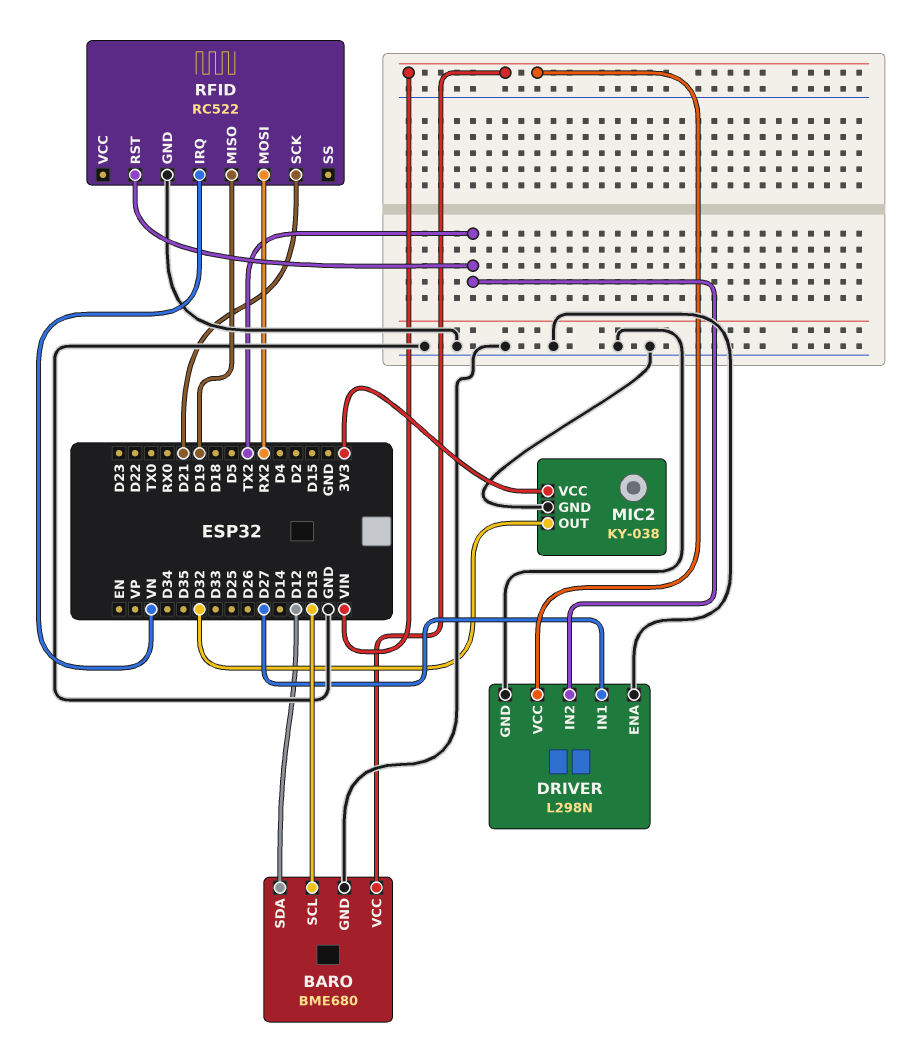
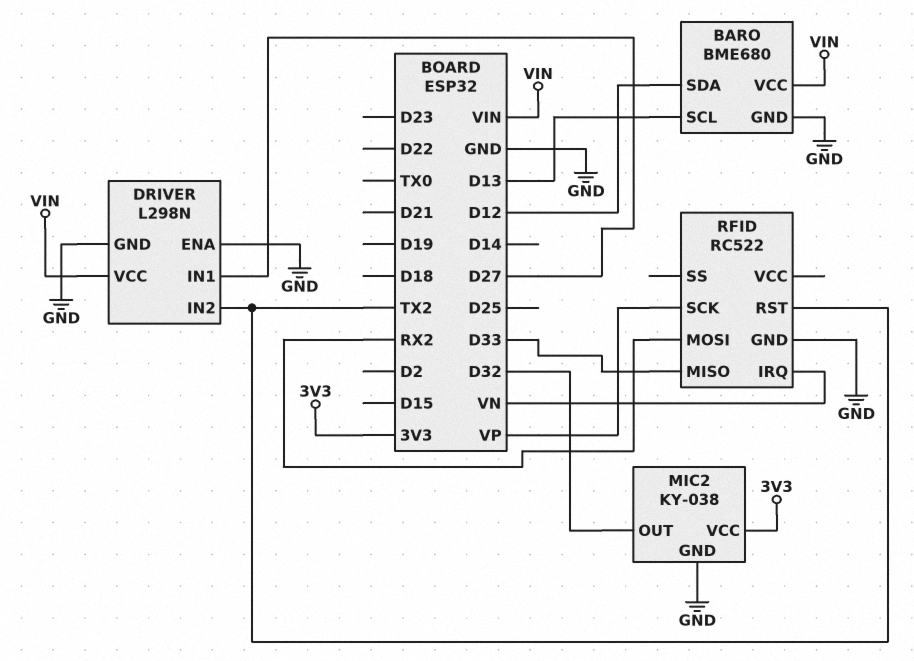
RFID pin MISO: D19 -> D33
RFID pin SCK: D21 -> VP

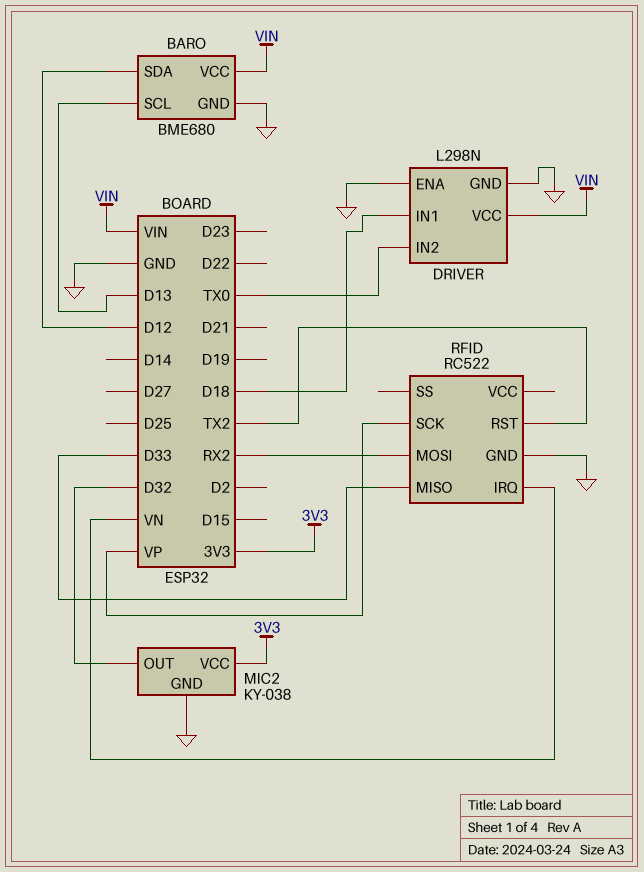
DRIVER pin IN1: D27 -> D18
DRIVER pin IN2: TX2 -> TX0

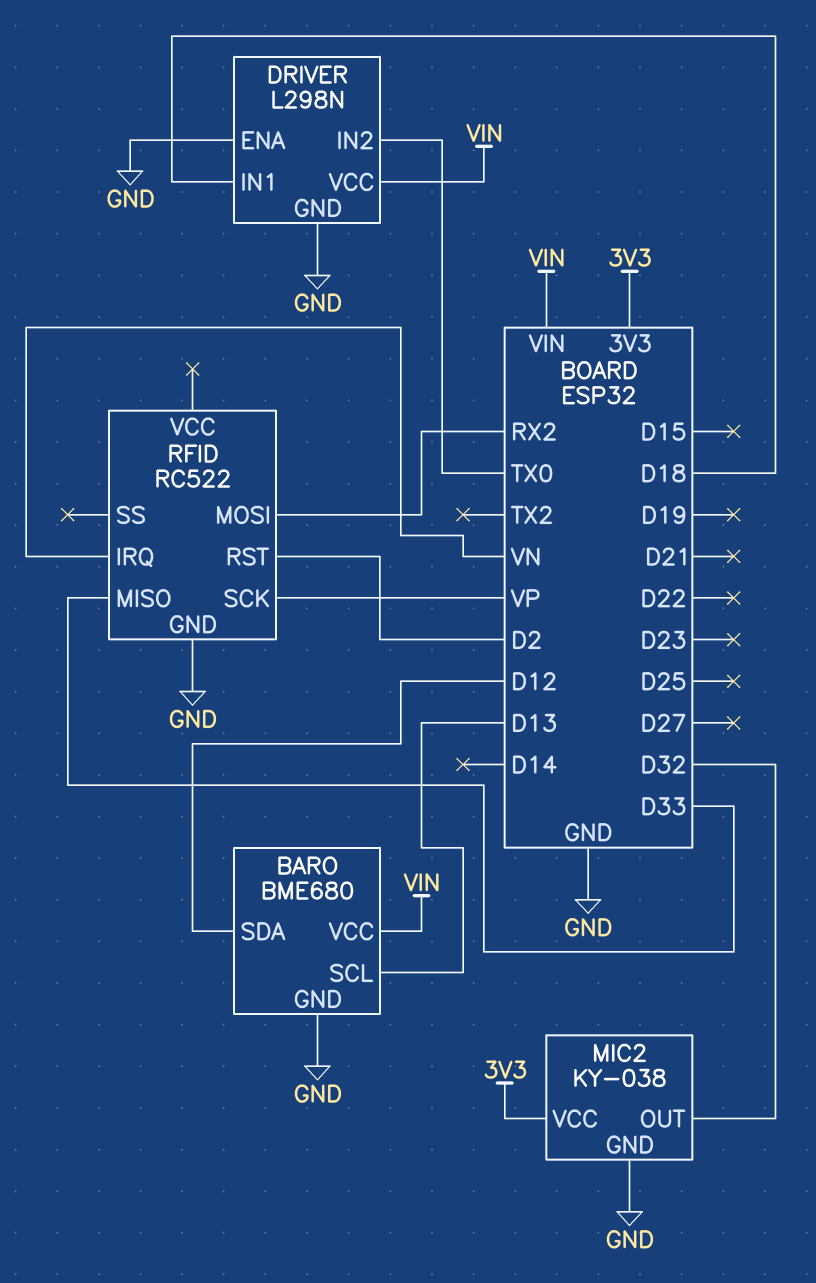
RFID pin RST: TX2 -> D2

